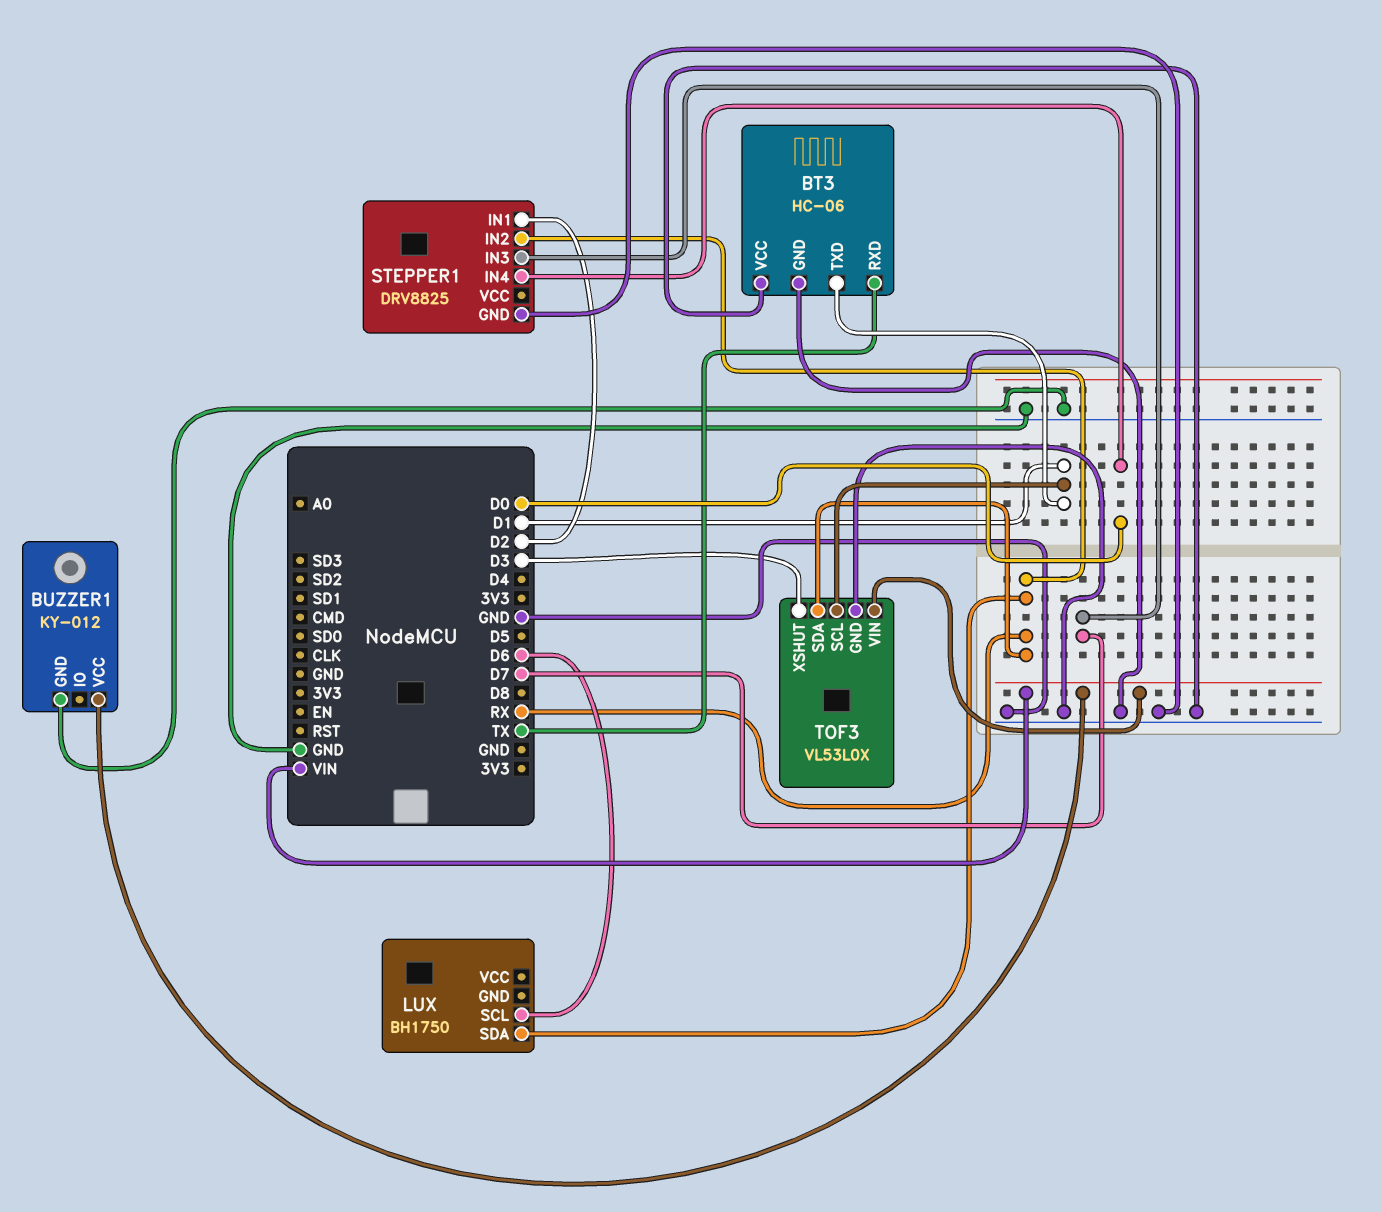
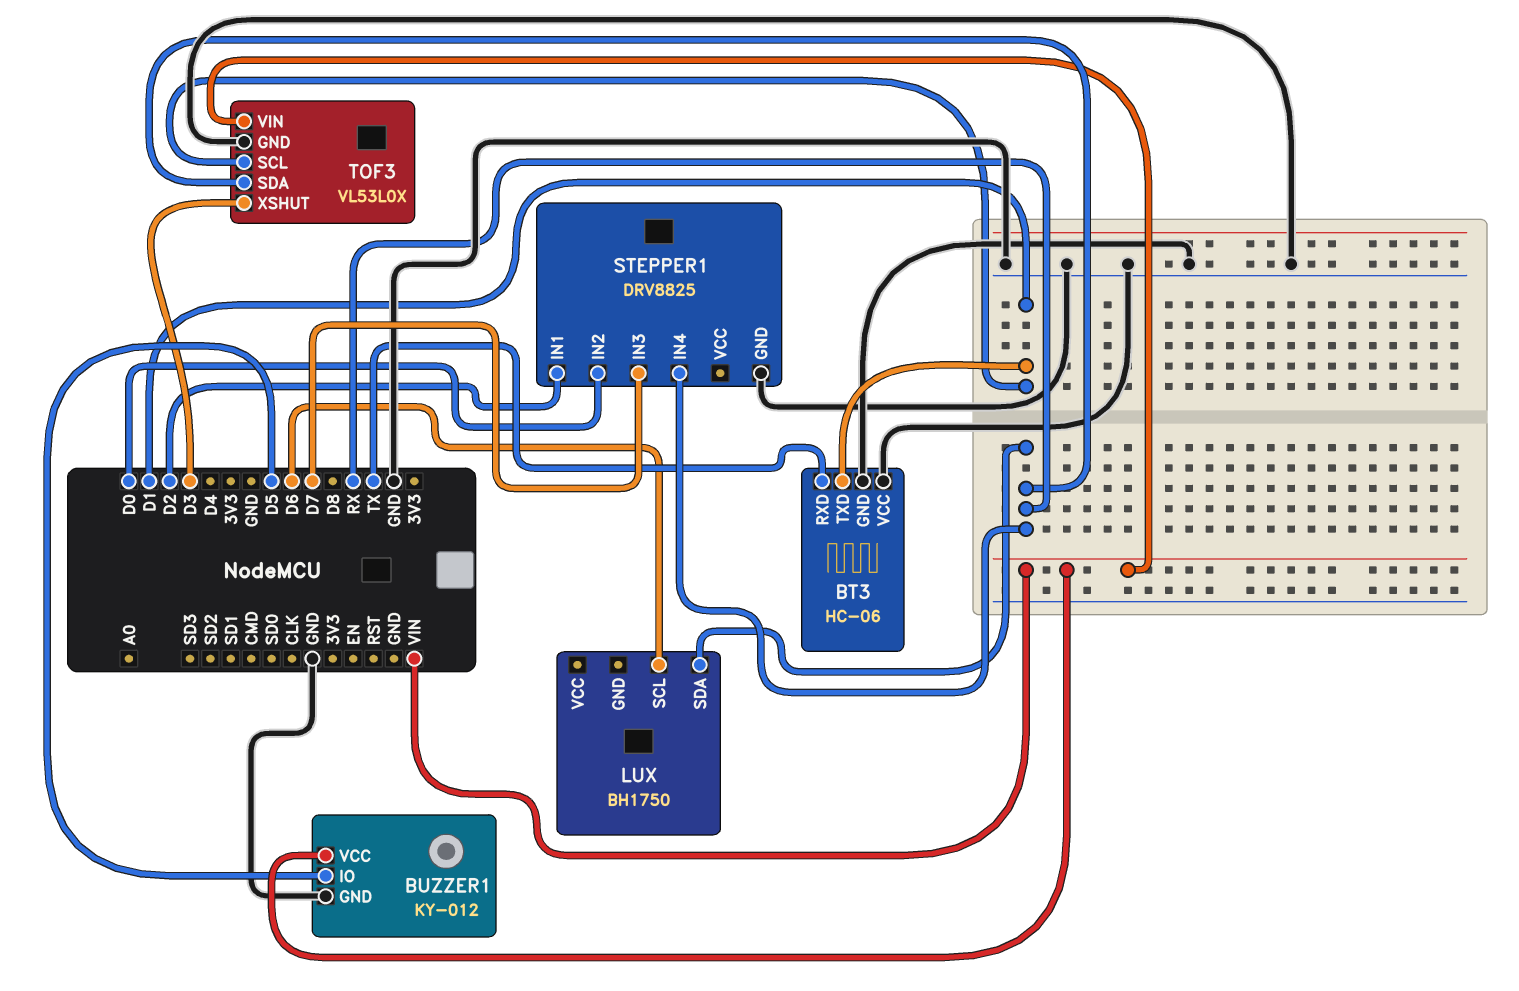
BUZZER1 pin IO: none -> D5
STEPPER1 pin IN2: RX -> D0
STEPPER1 pin IN4: D0 -> RX

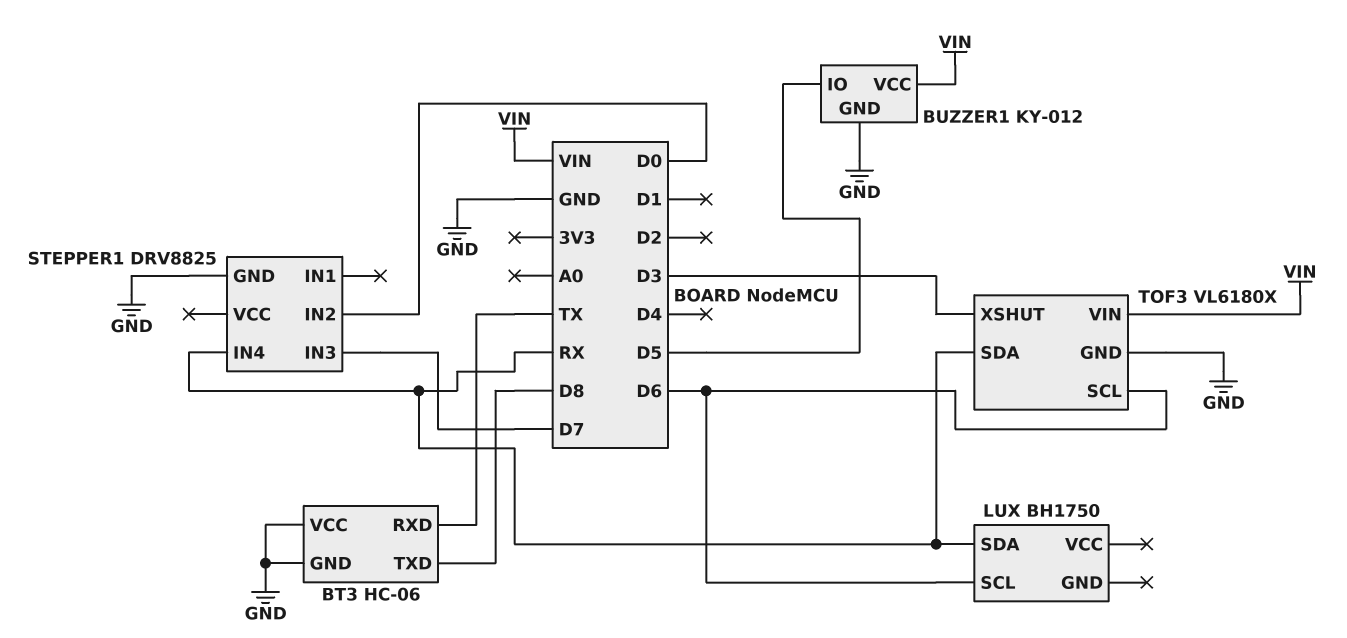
BT3 pin TXD: D1 -> D8
STEPPER1 pin IN1: D2 -> none
TOF3: VL53L0X -> VL6180X
TOF3 pin SCL: D1 -> D6

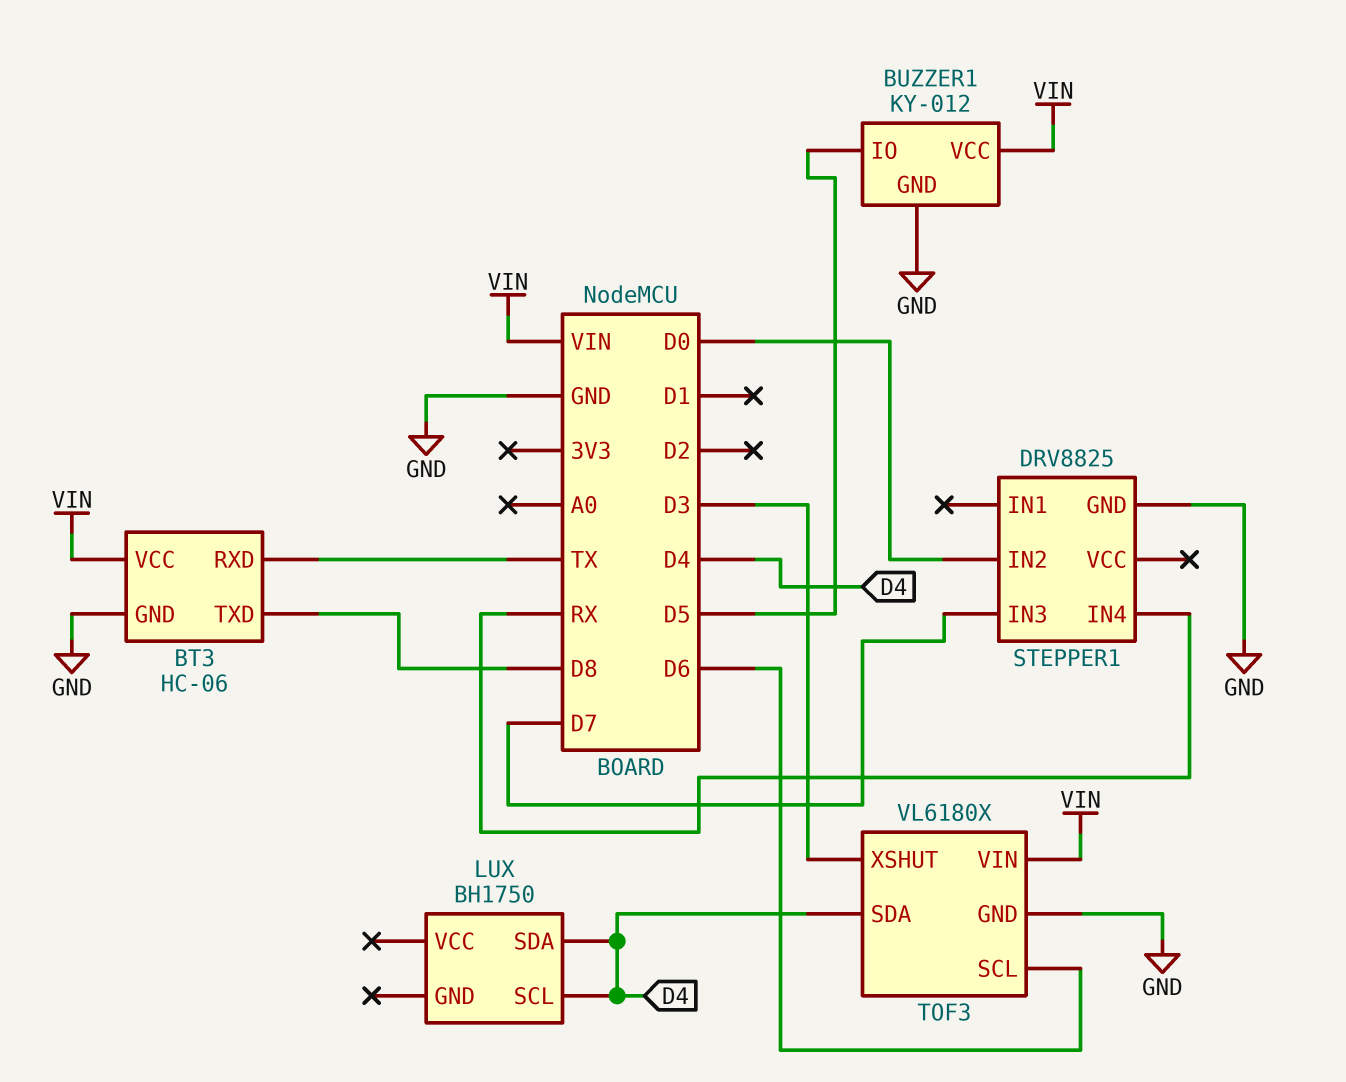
BT3 pin VCC: GND -> VIN
LUX pin SCL: D6 -> D4
LUX pin SDA: RX -> D4
TOF3 pin SDA: RX -> D4

